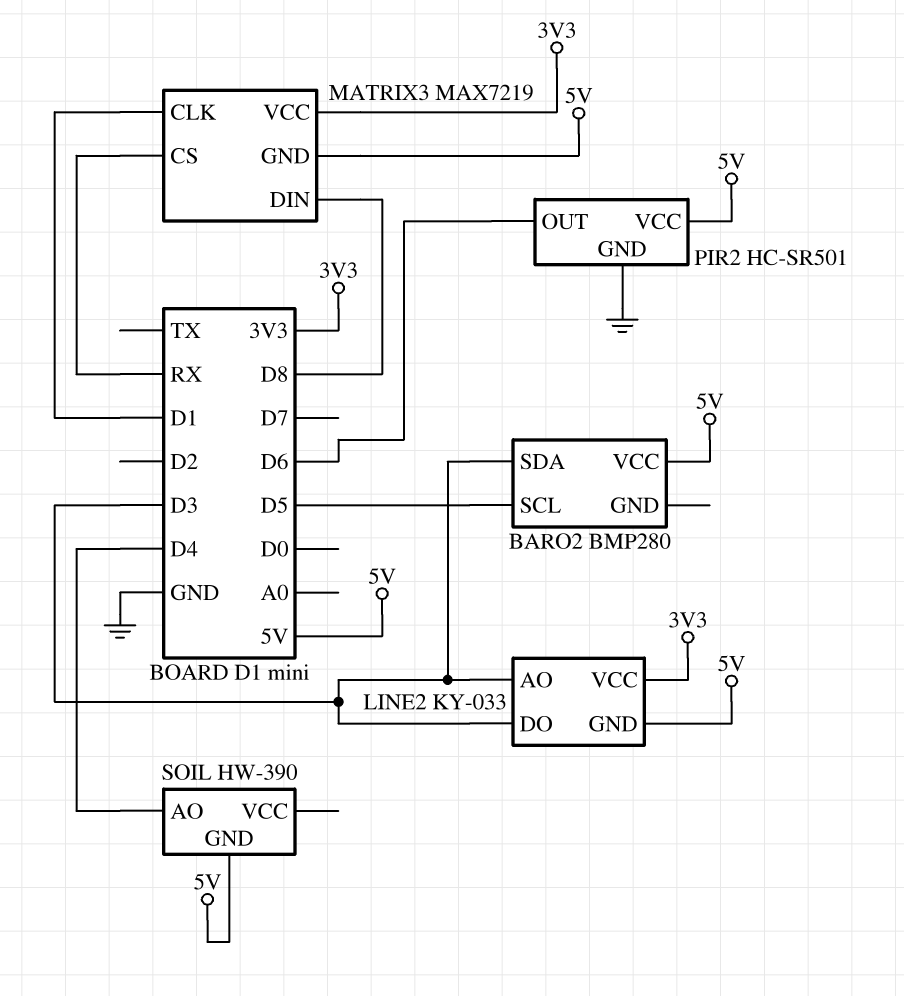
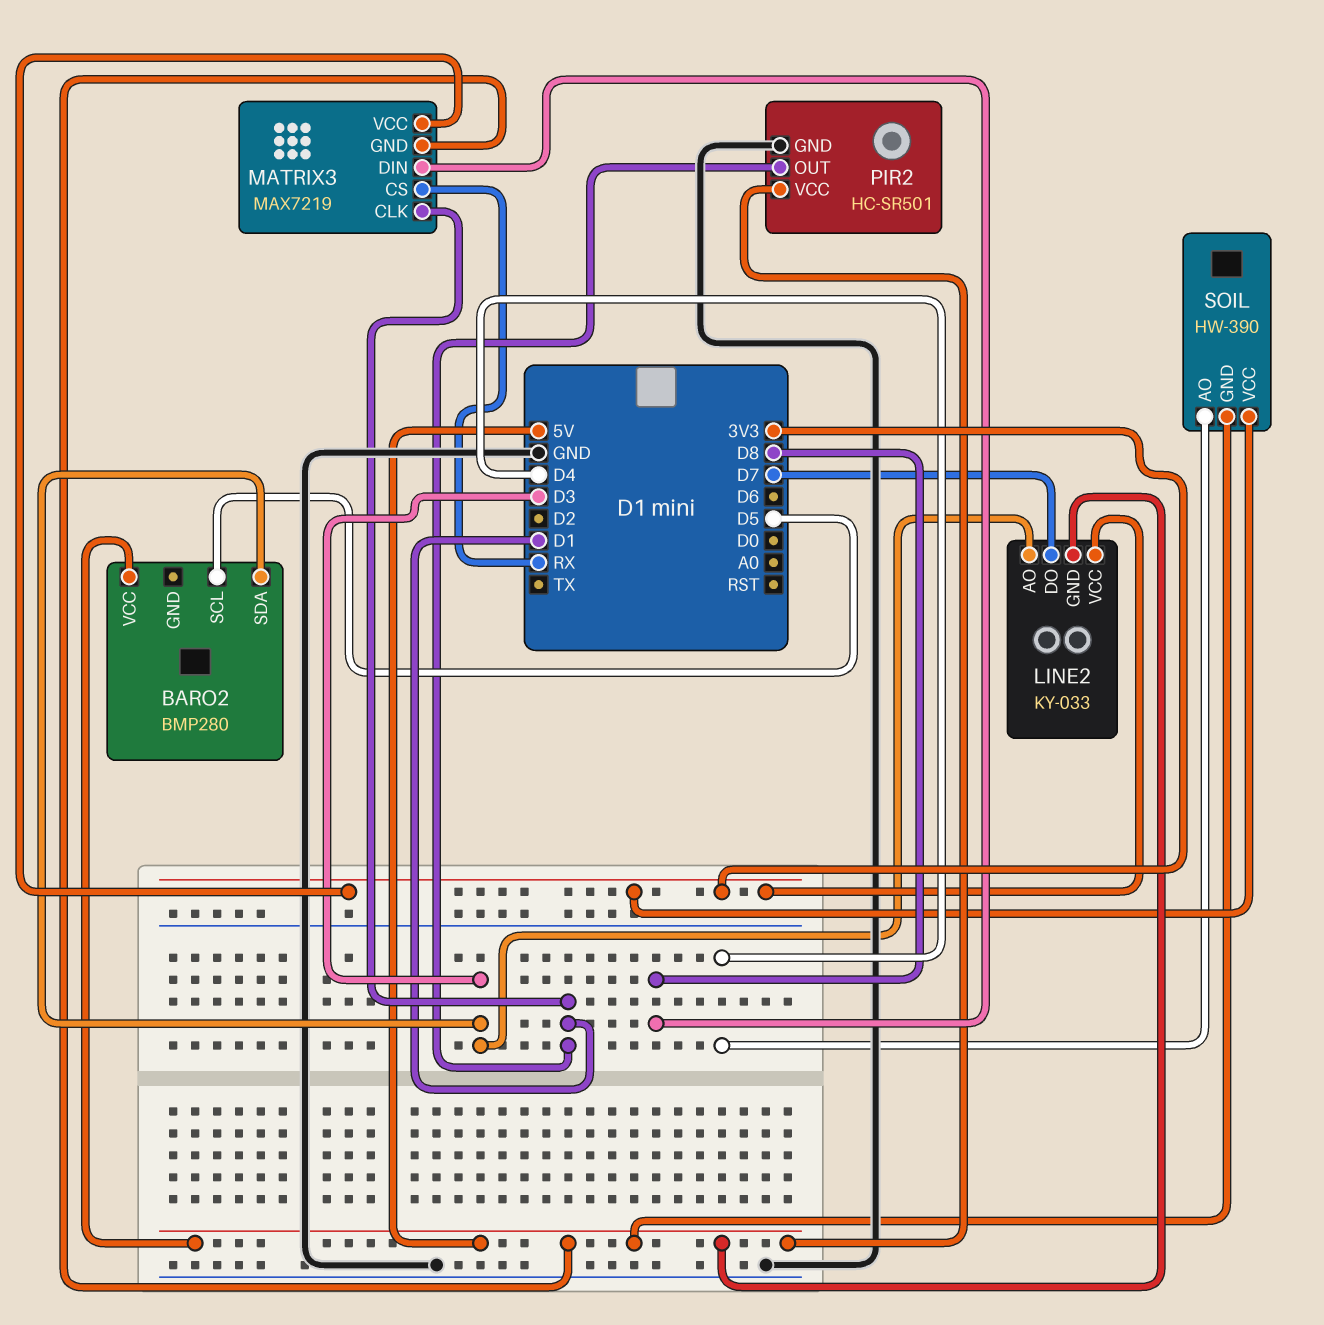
LINE2 pin DO: D3 -> D7
PIR2 pin OUT: D6 -> D1
SOIL pin VCC: none -> 3V3

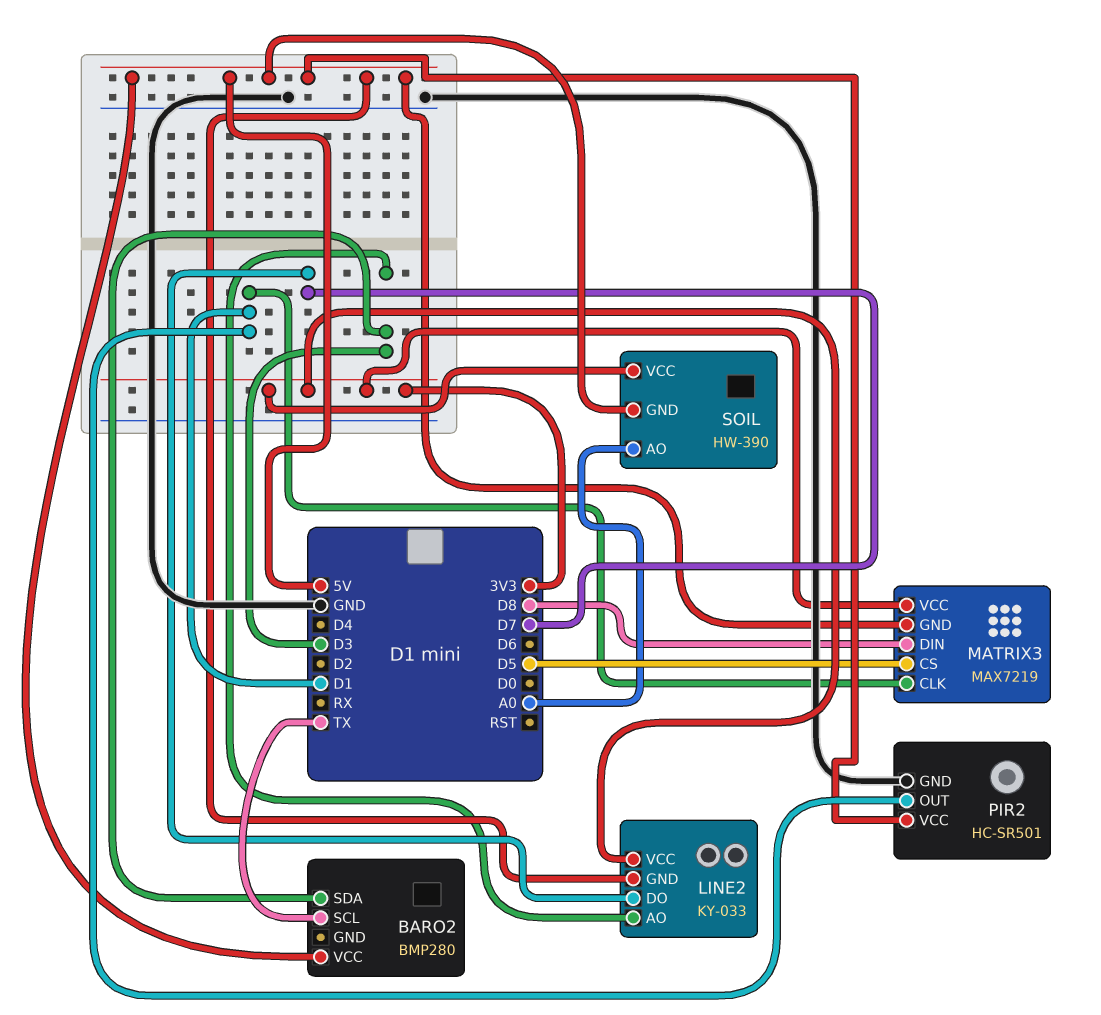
BARO2 pin SCL: D5 -> TX
MATRIX3 pin CS: RX -> D5
SOIL pin AO: D4 -> A0

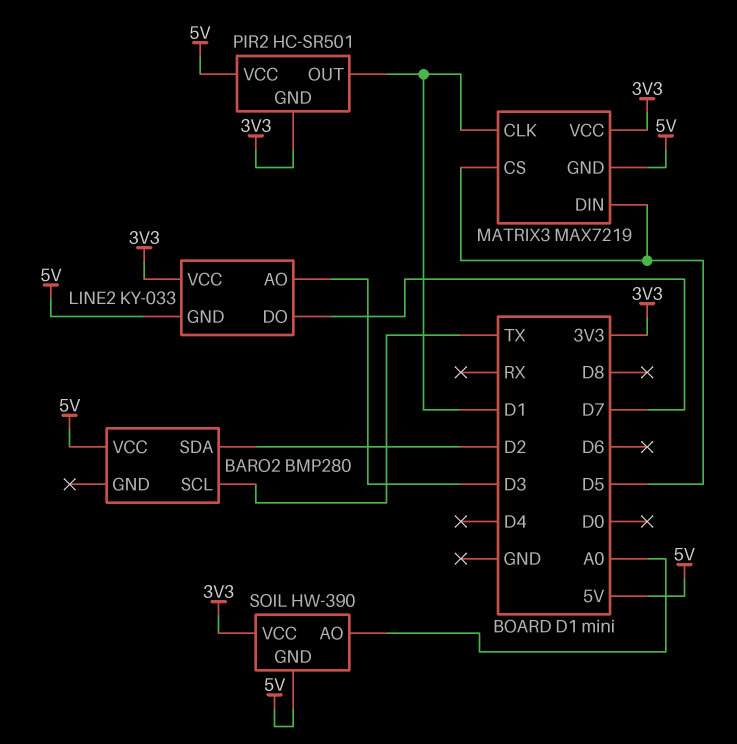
BARO2 pin SDA: D3 -> D2
MATRIX3 pin DIN: D8 -> D5
PIR2 pin GND: GND -> 3V3

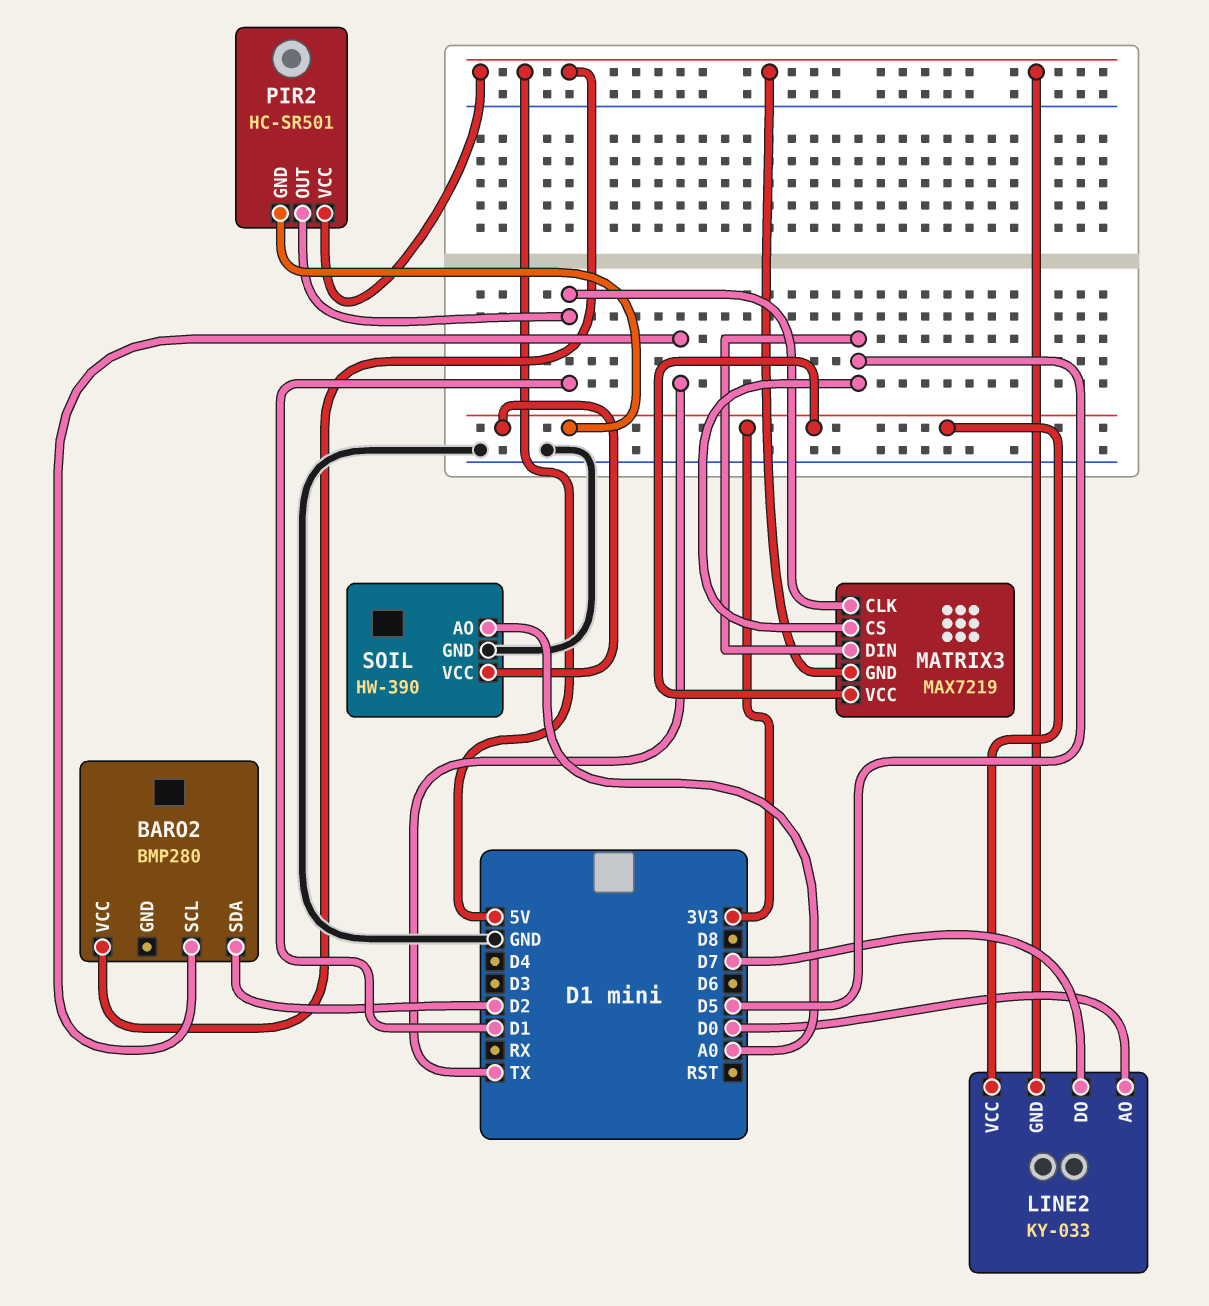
LINE2 pin AO: D3 -> D0
SOIL pin GND: 5V -> GND

